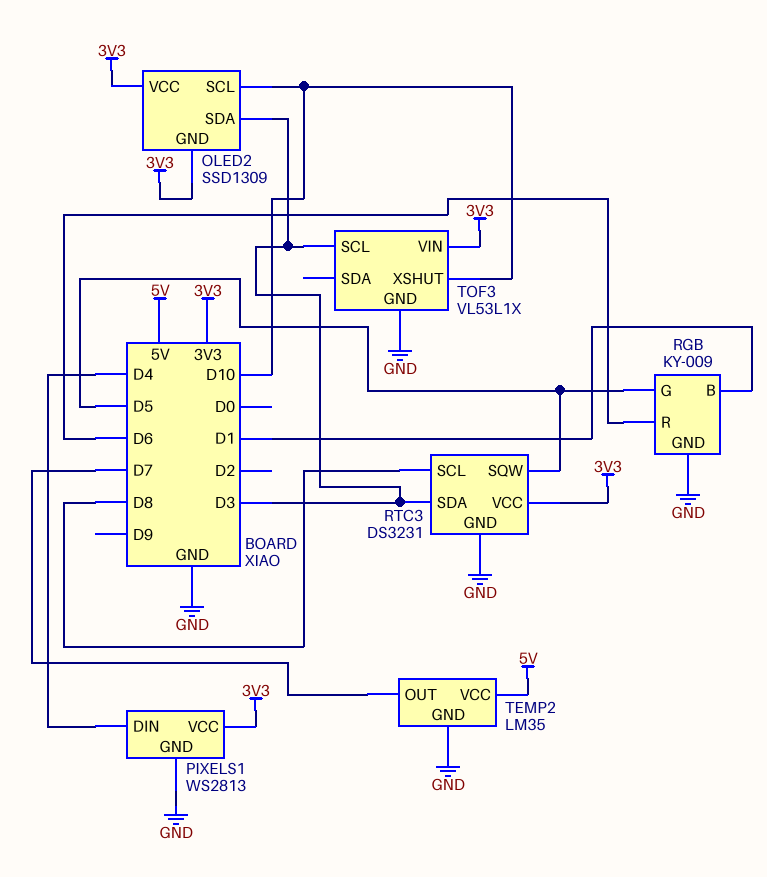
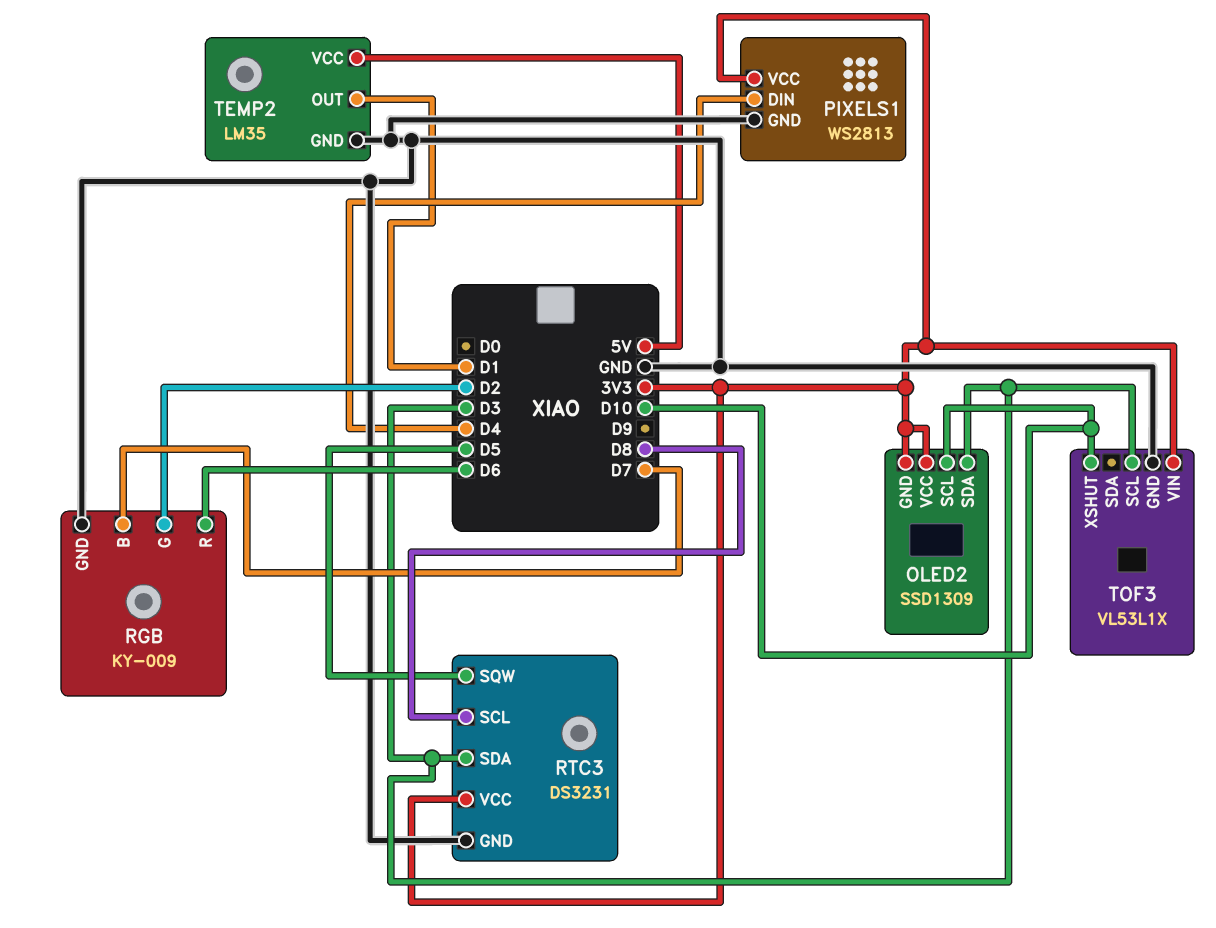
RGB pin B: D1 -> D7
RGB pin G: D5 -> D2
TEMP2 pin OUT: D7 -> D1

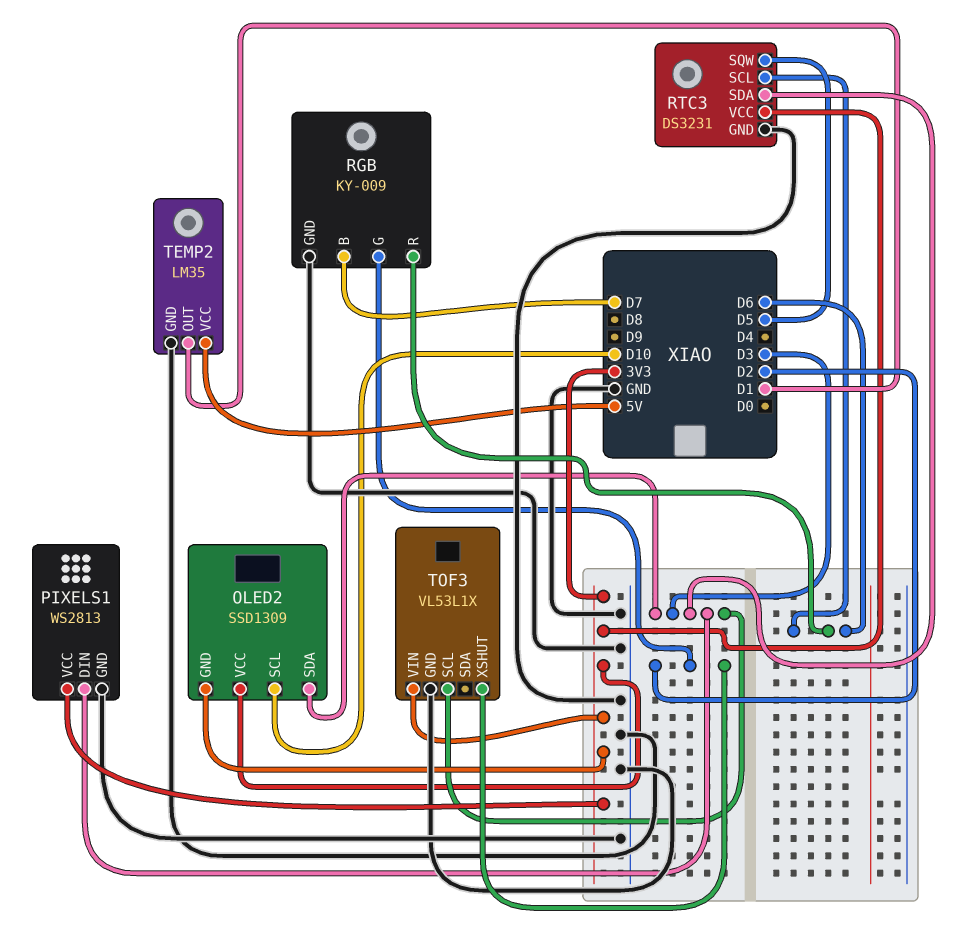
PIXELS1 pin DIN: D4 -> D3
RTC3 pin SCL: D8 -> D6
TOF3 pin XSHUT: D10 -> D2

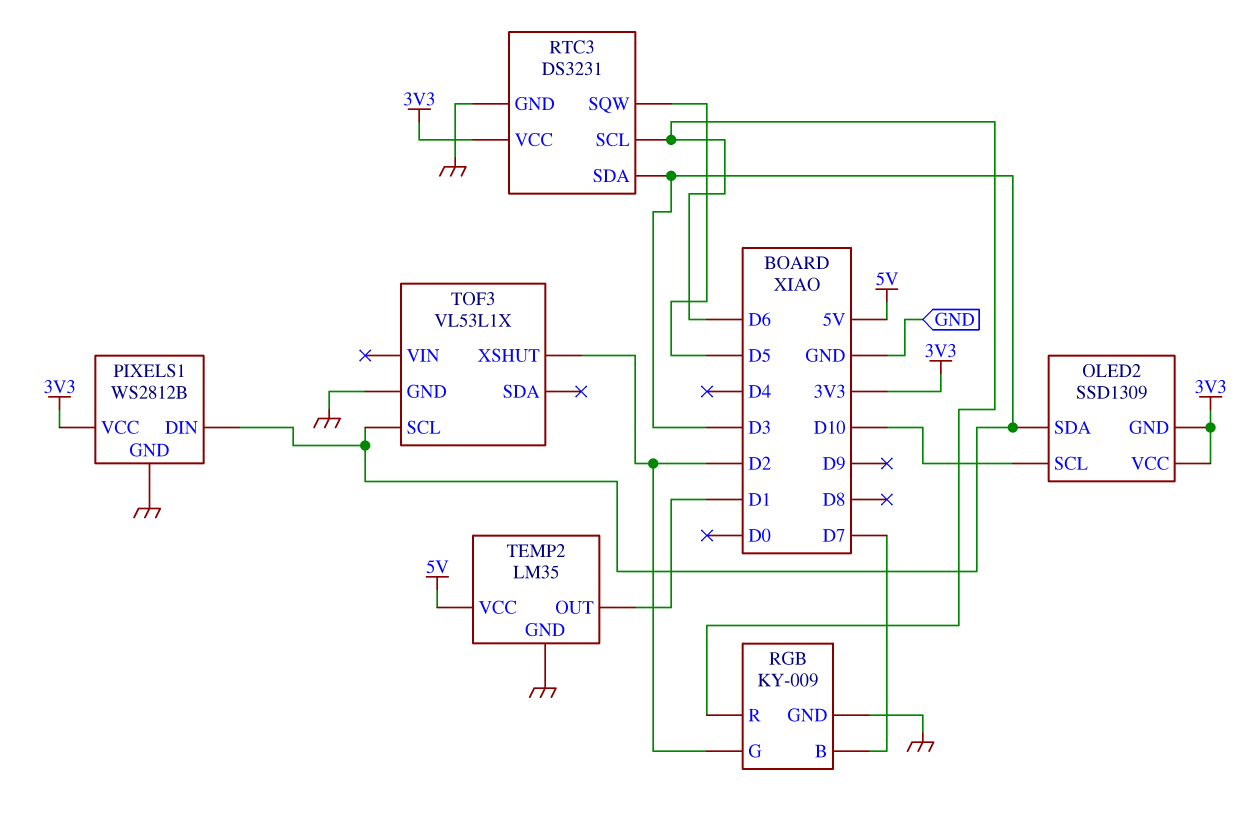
PIXELS1: WS2813 -> WS2812B
TOF3 pin VIN: 3V3 -> none

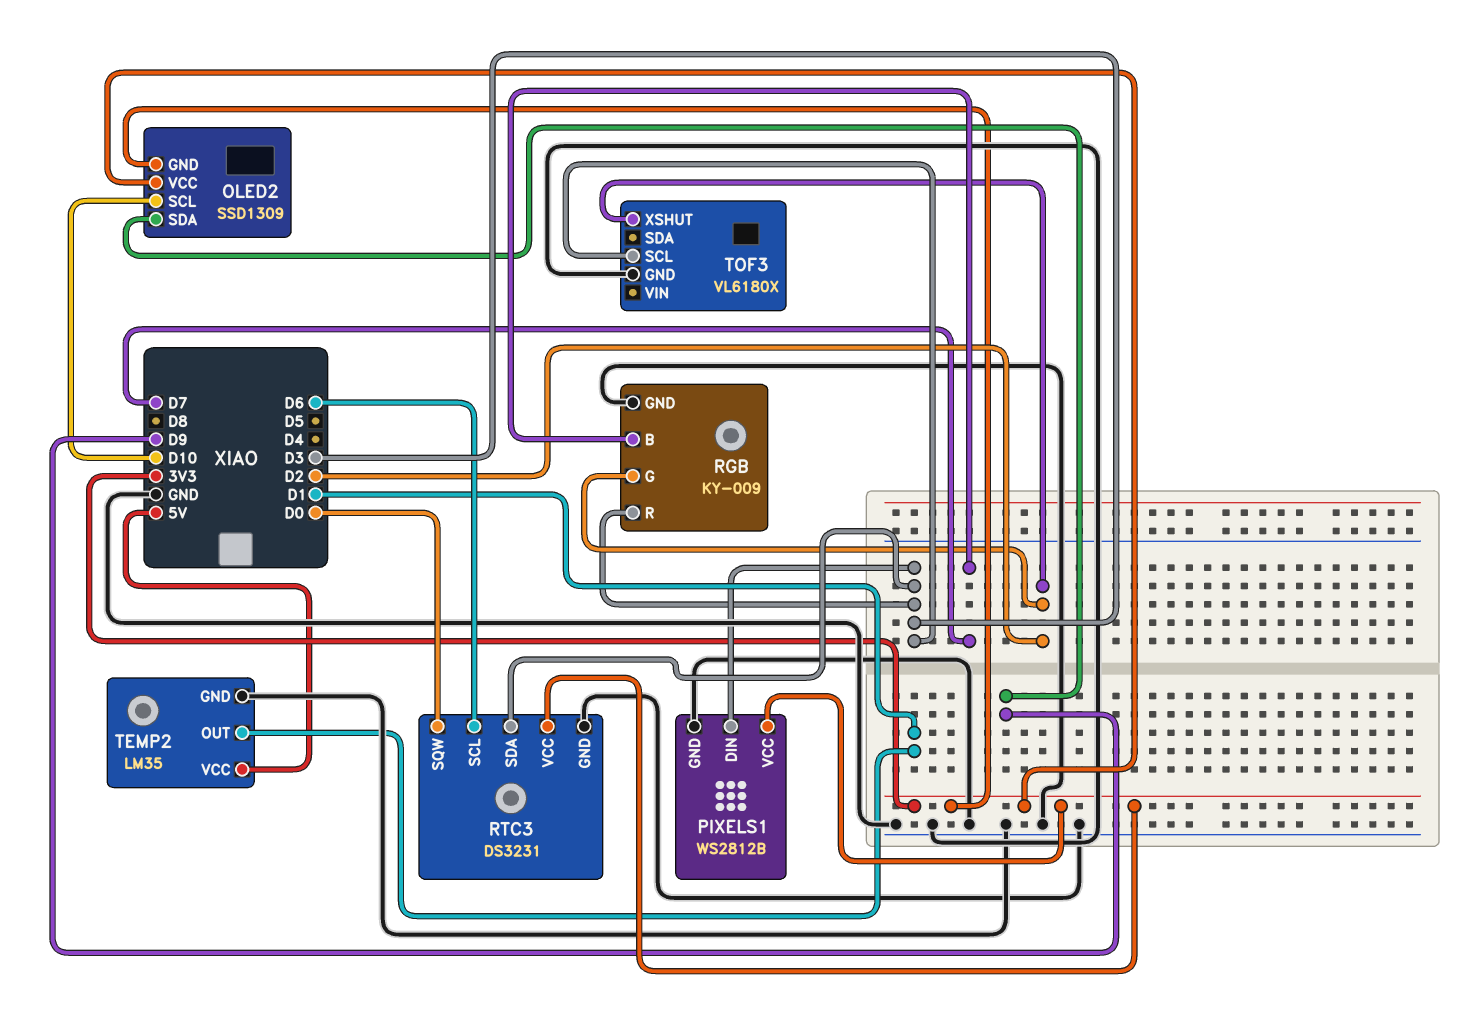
OLED2 pin SDA: D3 -> D9
RGB pin R: D6 -> D3
RTC3 pin SQW: D5 -> D0
TOF3: VL53L1X -> VL6180X

